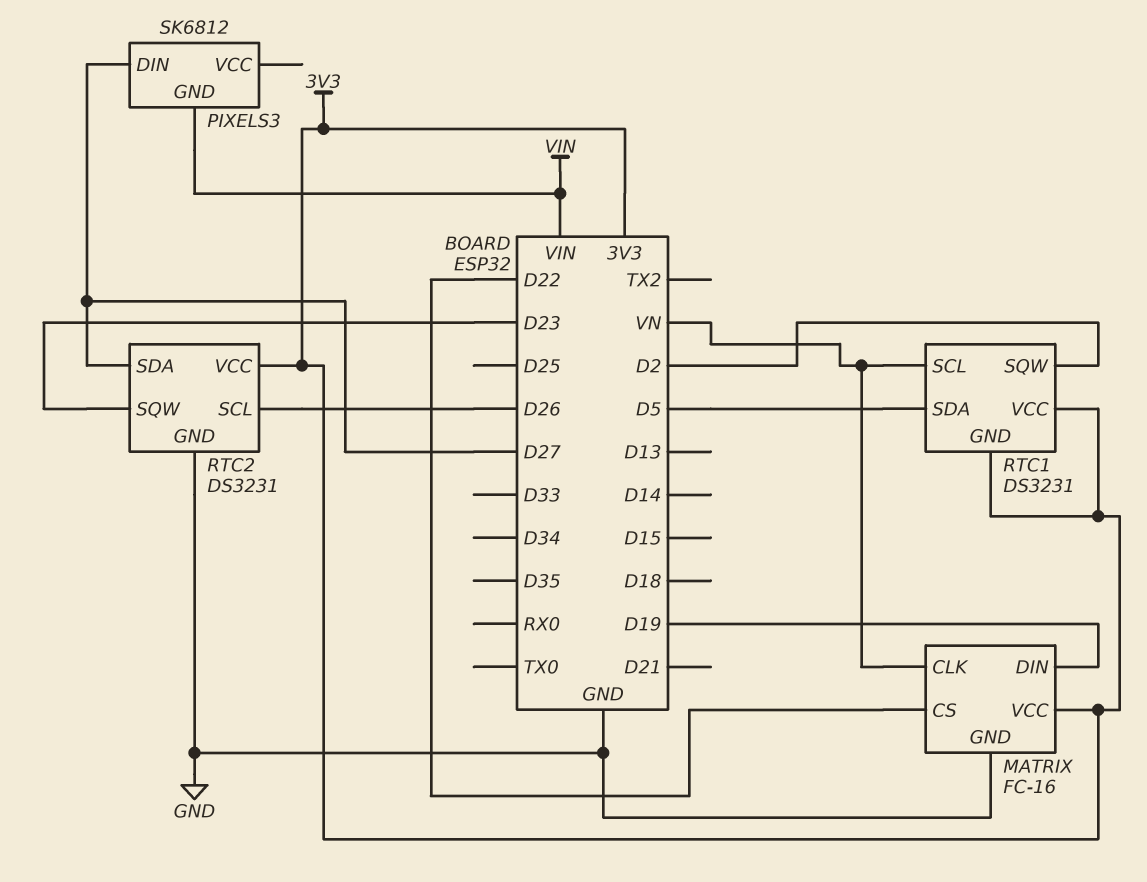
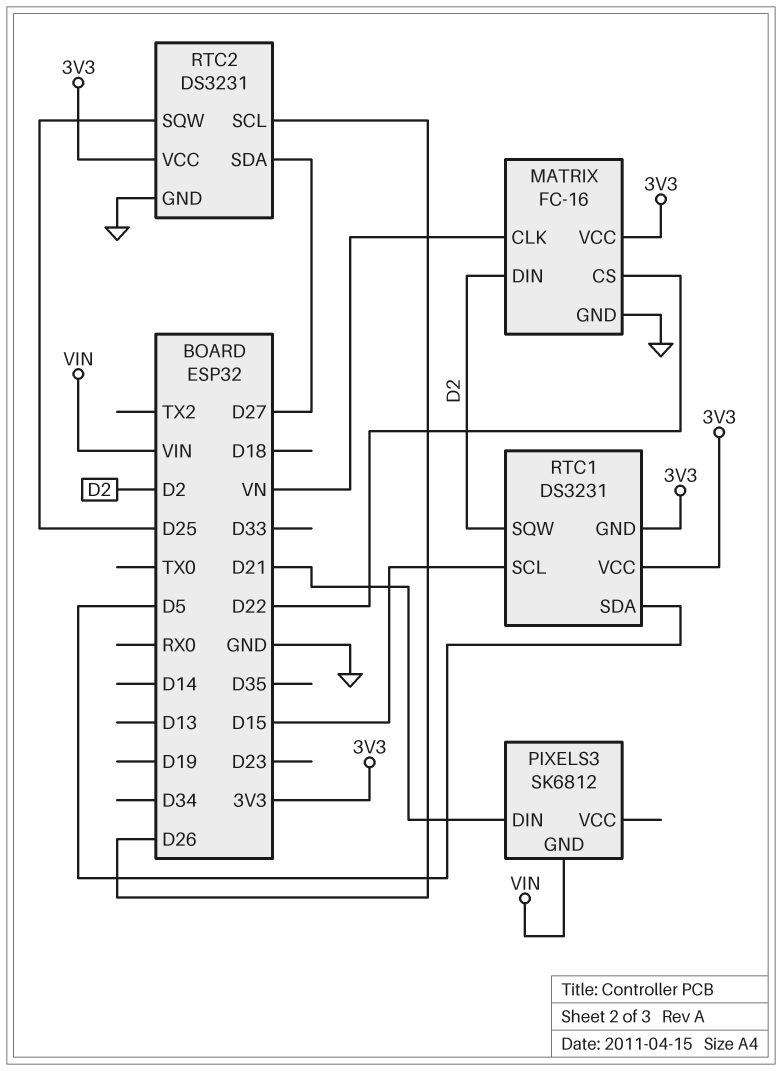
MATRIX pin DIN: D19 -> D2
PIXELS3 pin DIN: D27 -> D21
RTC1 pin SCL: VN -> D15
RTC2 pin SQW: D23 -> D25

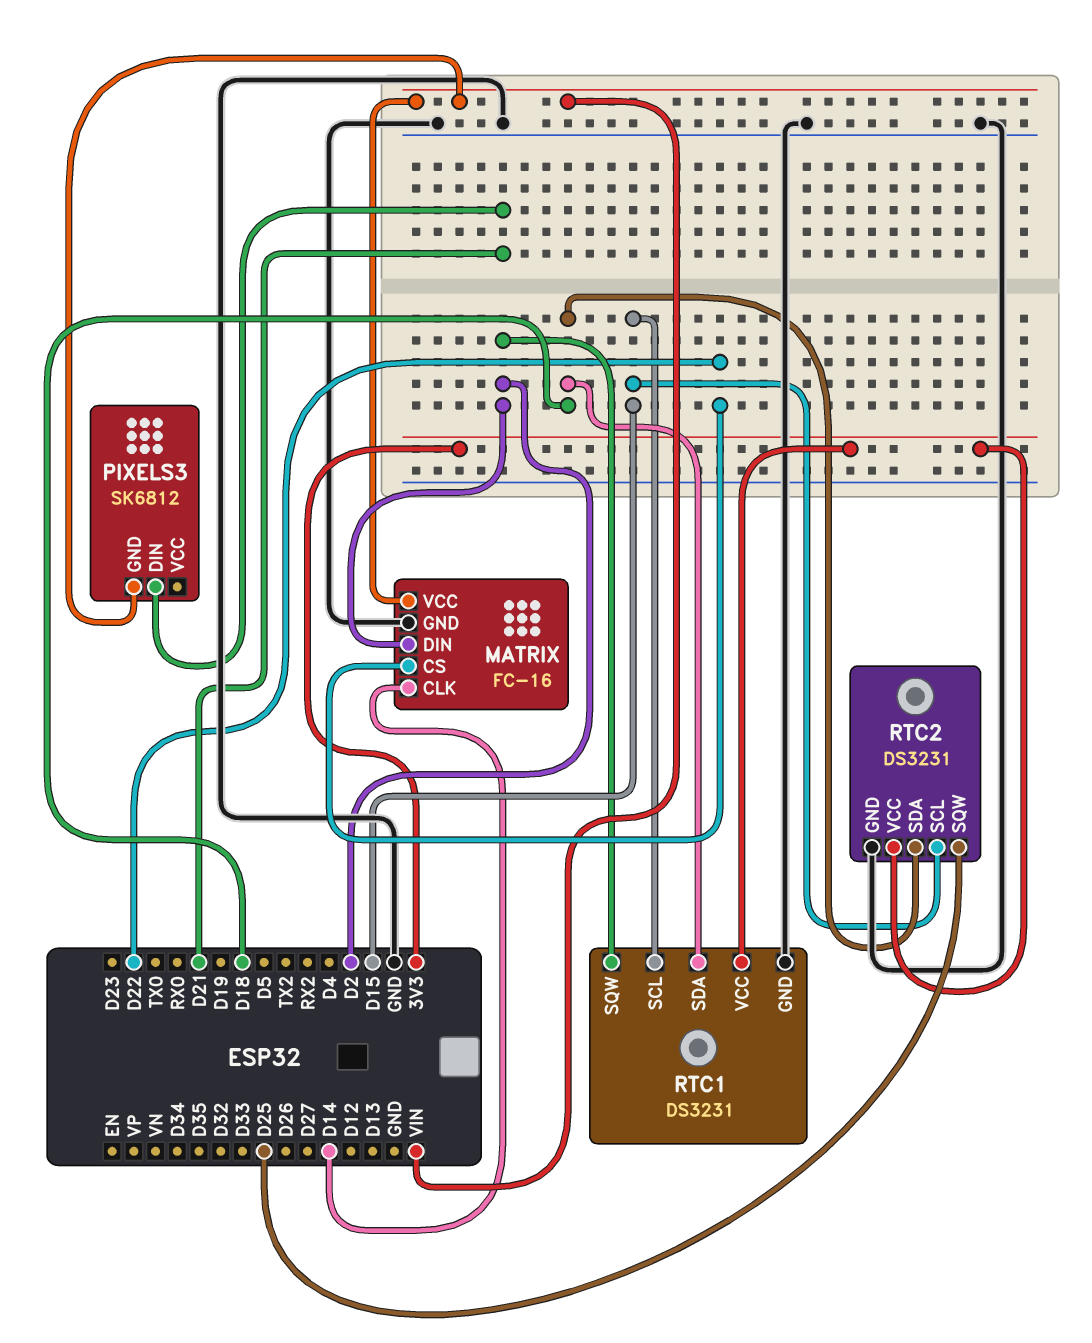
MATRIX pin CLK: VN -> D14
MATRIX pin VCC: 3V3 -> VIN
RTC1 pin GND: 3V3 -> GND
RTC1 pin SDA: D5 -> D18
RTC2 pin SCL: D26 -> D15
RTC2 pin SDA: D27 -> D18

